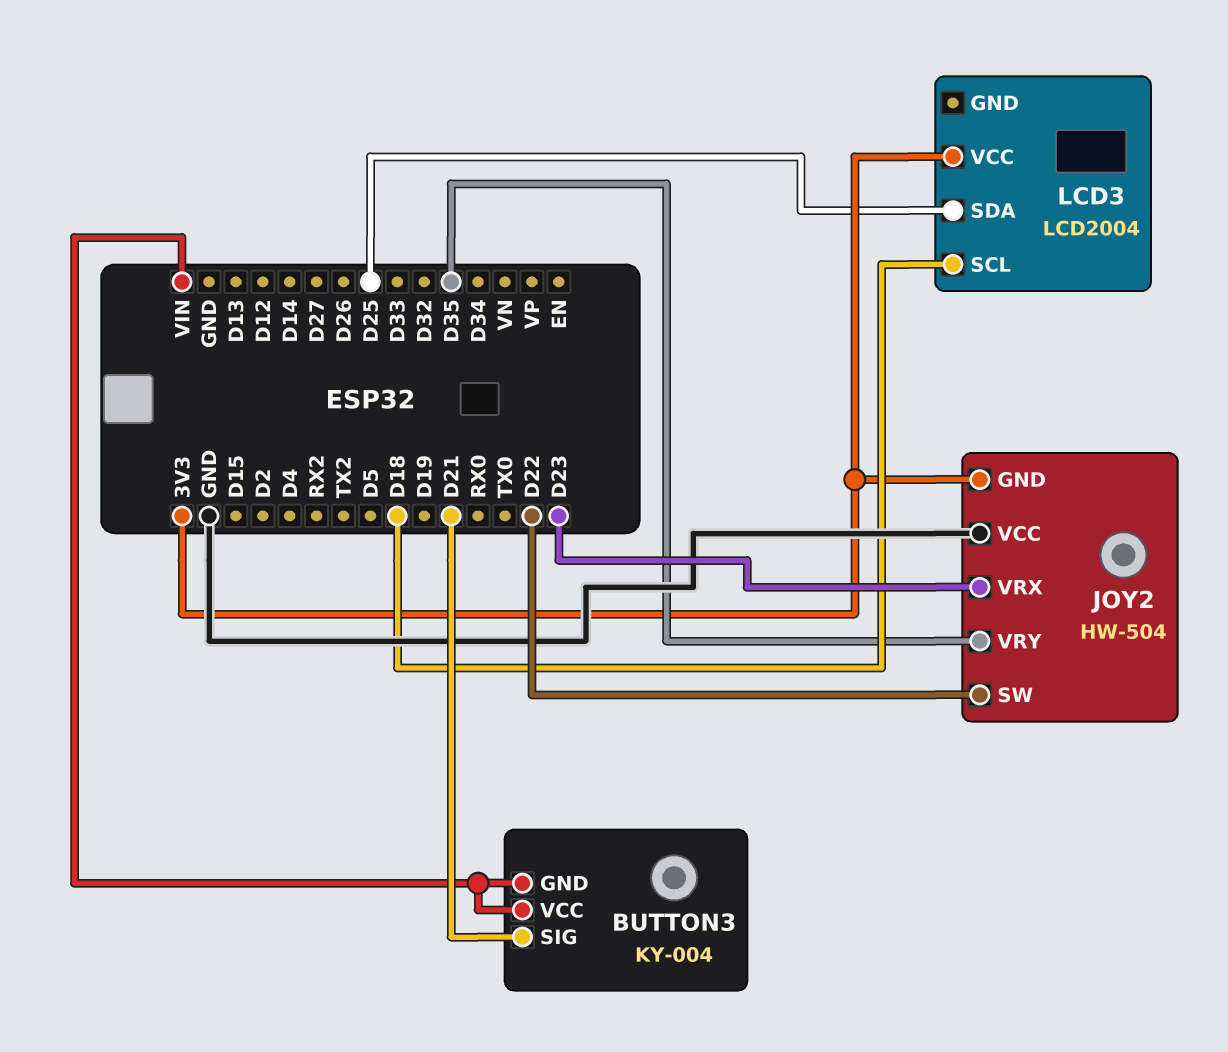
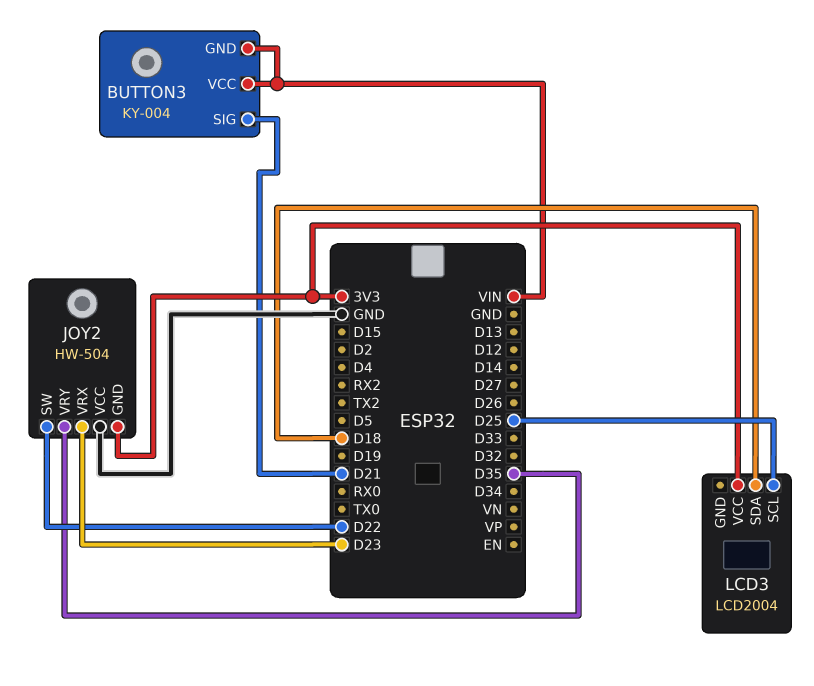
LCD3 pin SCL: D18 -> D25
LCD3 pin SDA: D25 -> D18

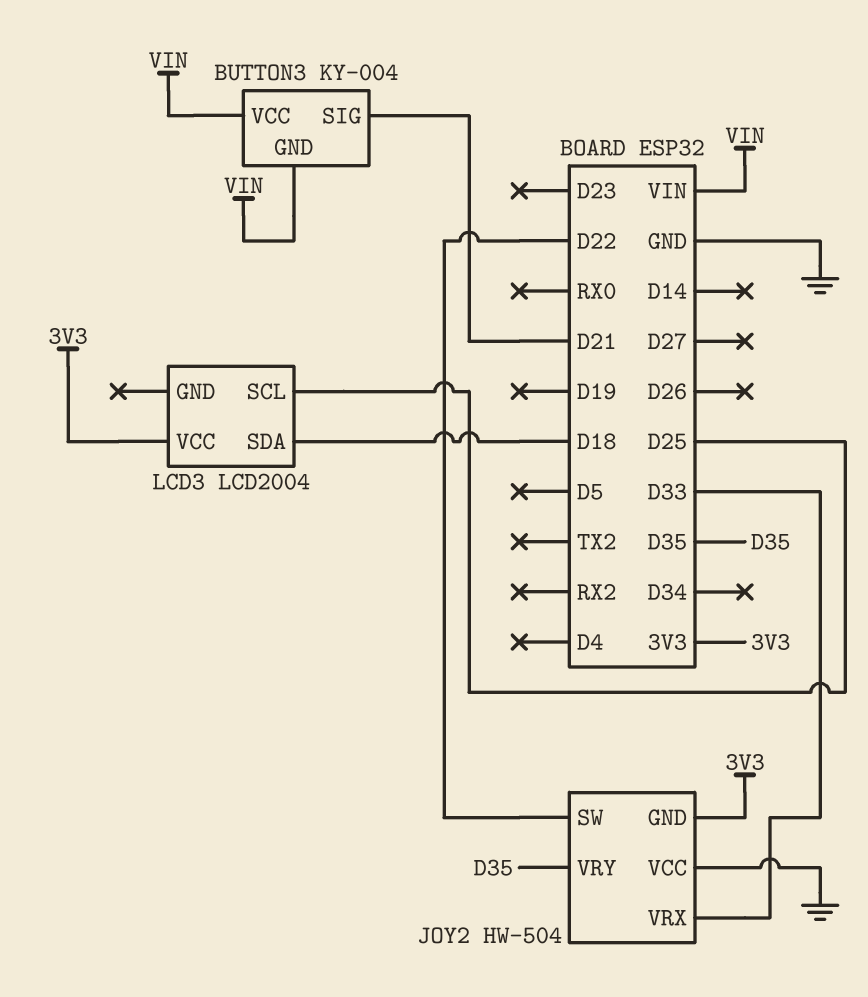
JOY2 pin VRX: D23 -> D33

